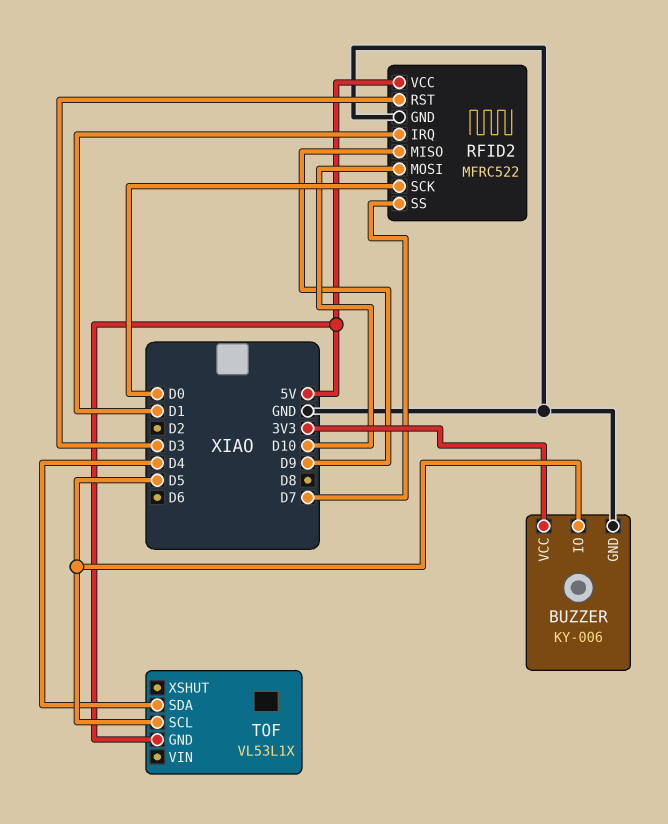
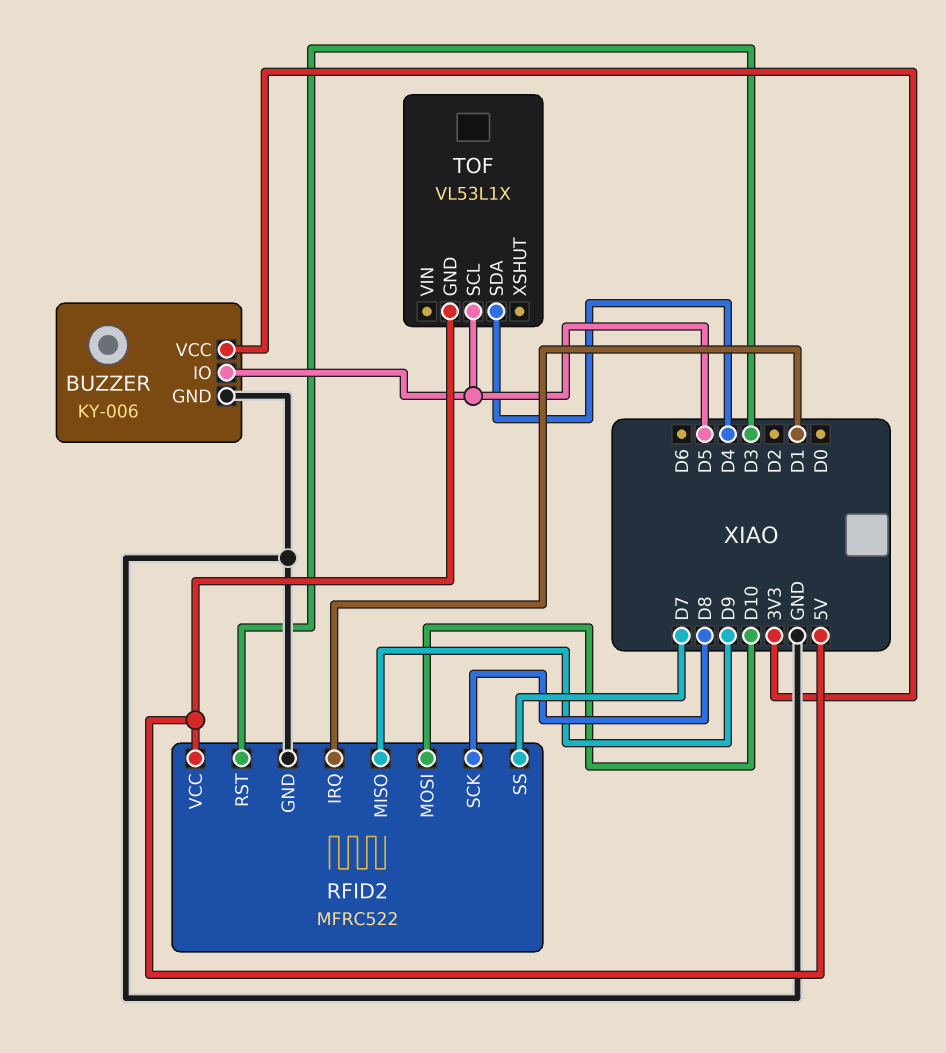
RFID2 pin SCK: D0 -> D8

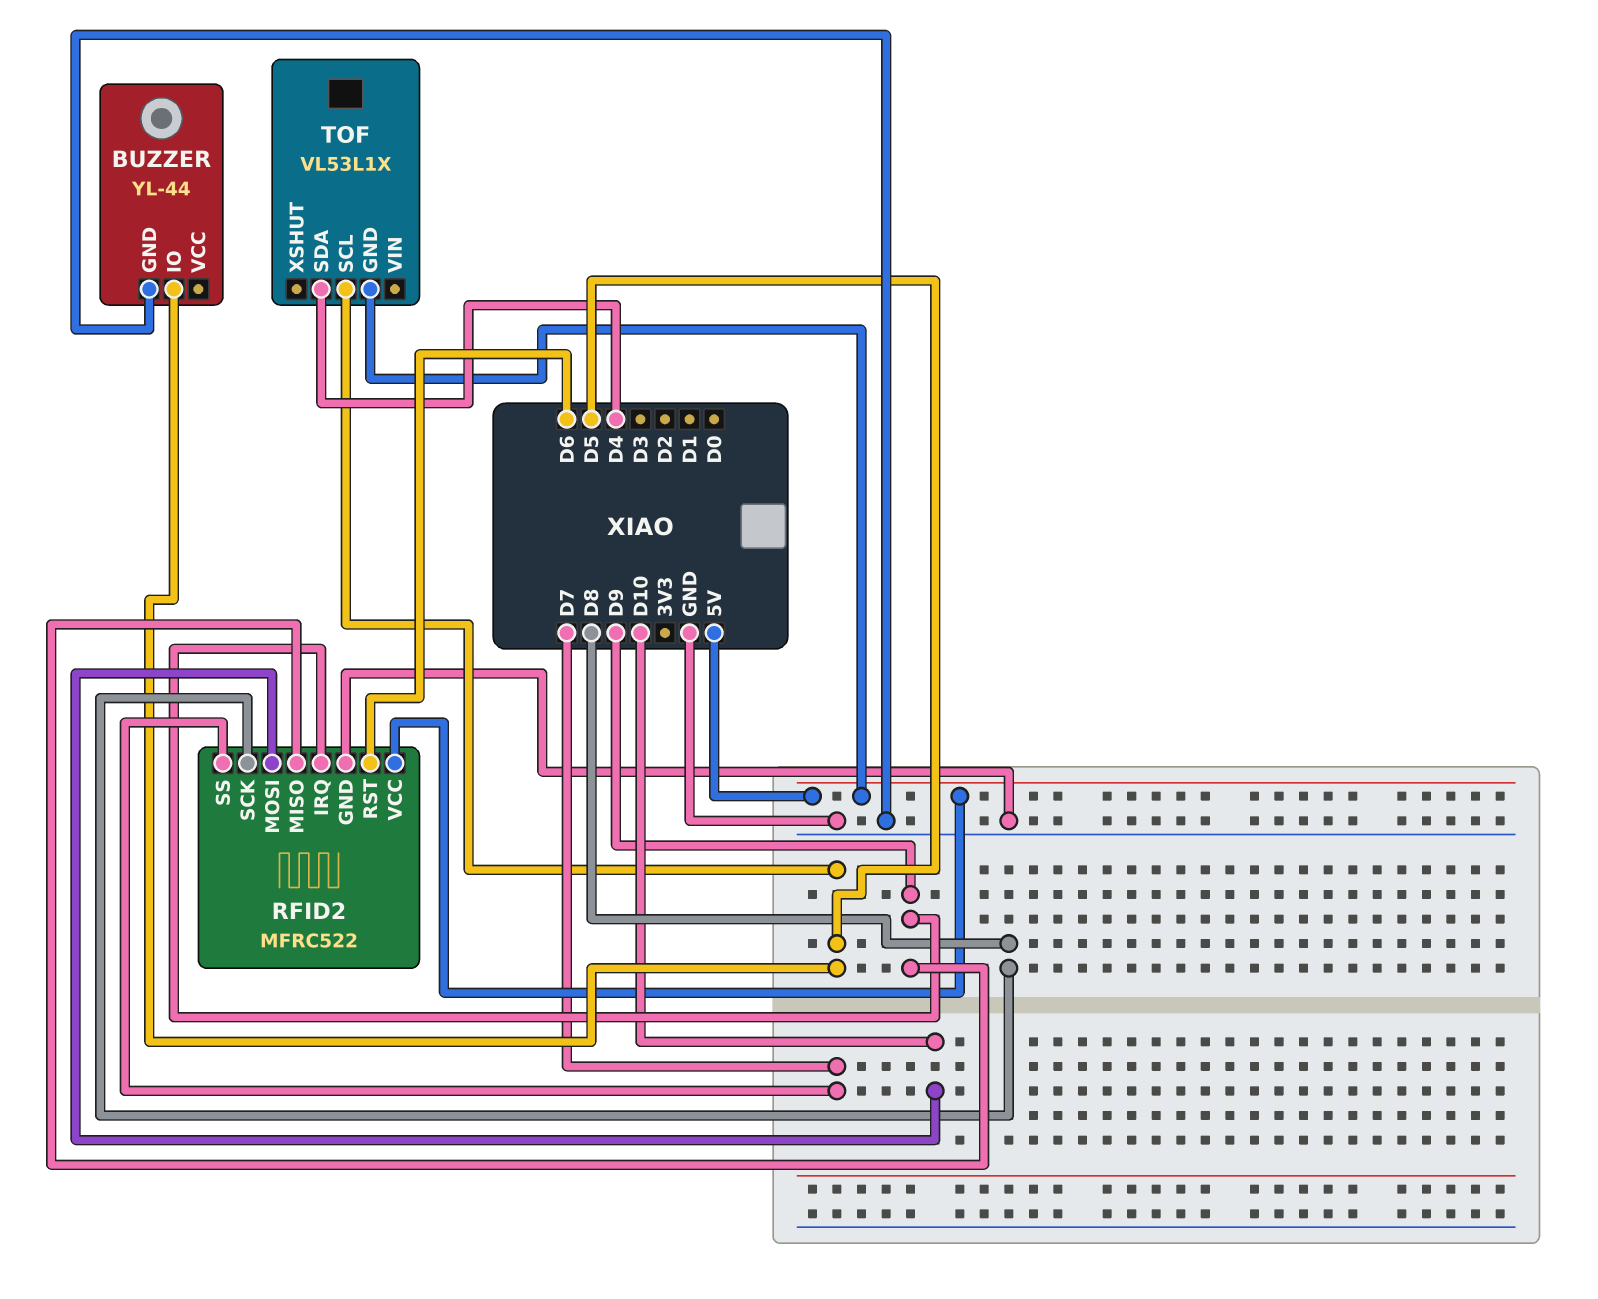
BUZZER: KY-006 -> YL-44
BUZZER pin VCC: 3V3 -> none
RFID2 pin IRQ: D1 -> D9
RFID2 pin RST: D3 -> D6

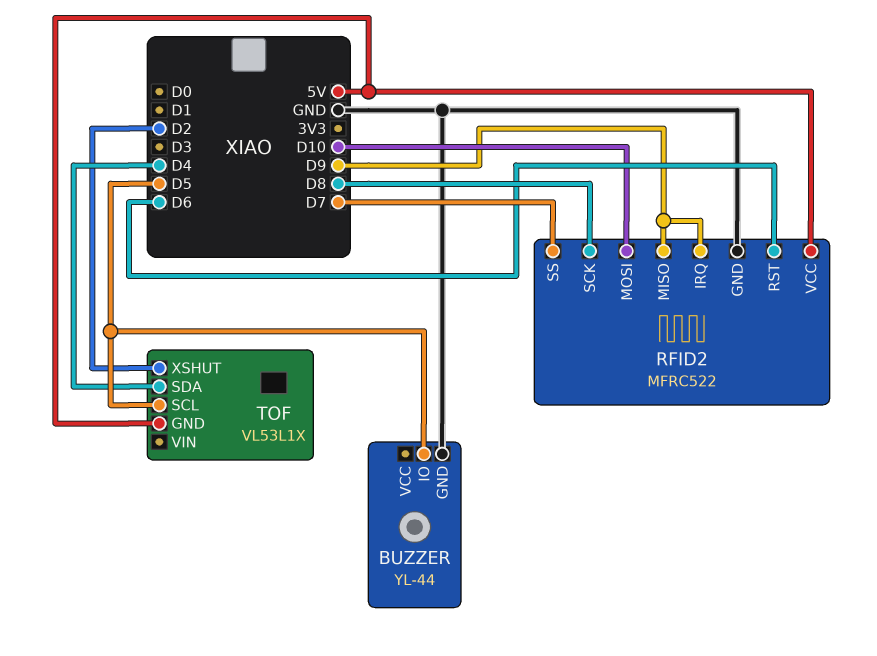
TOF pin XSHUT: none -> D2

